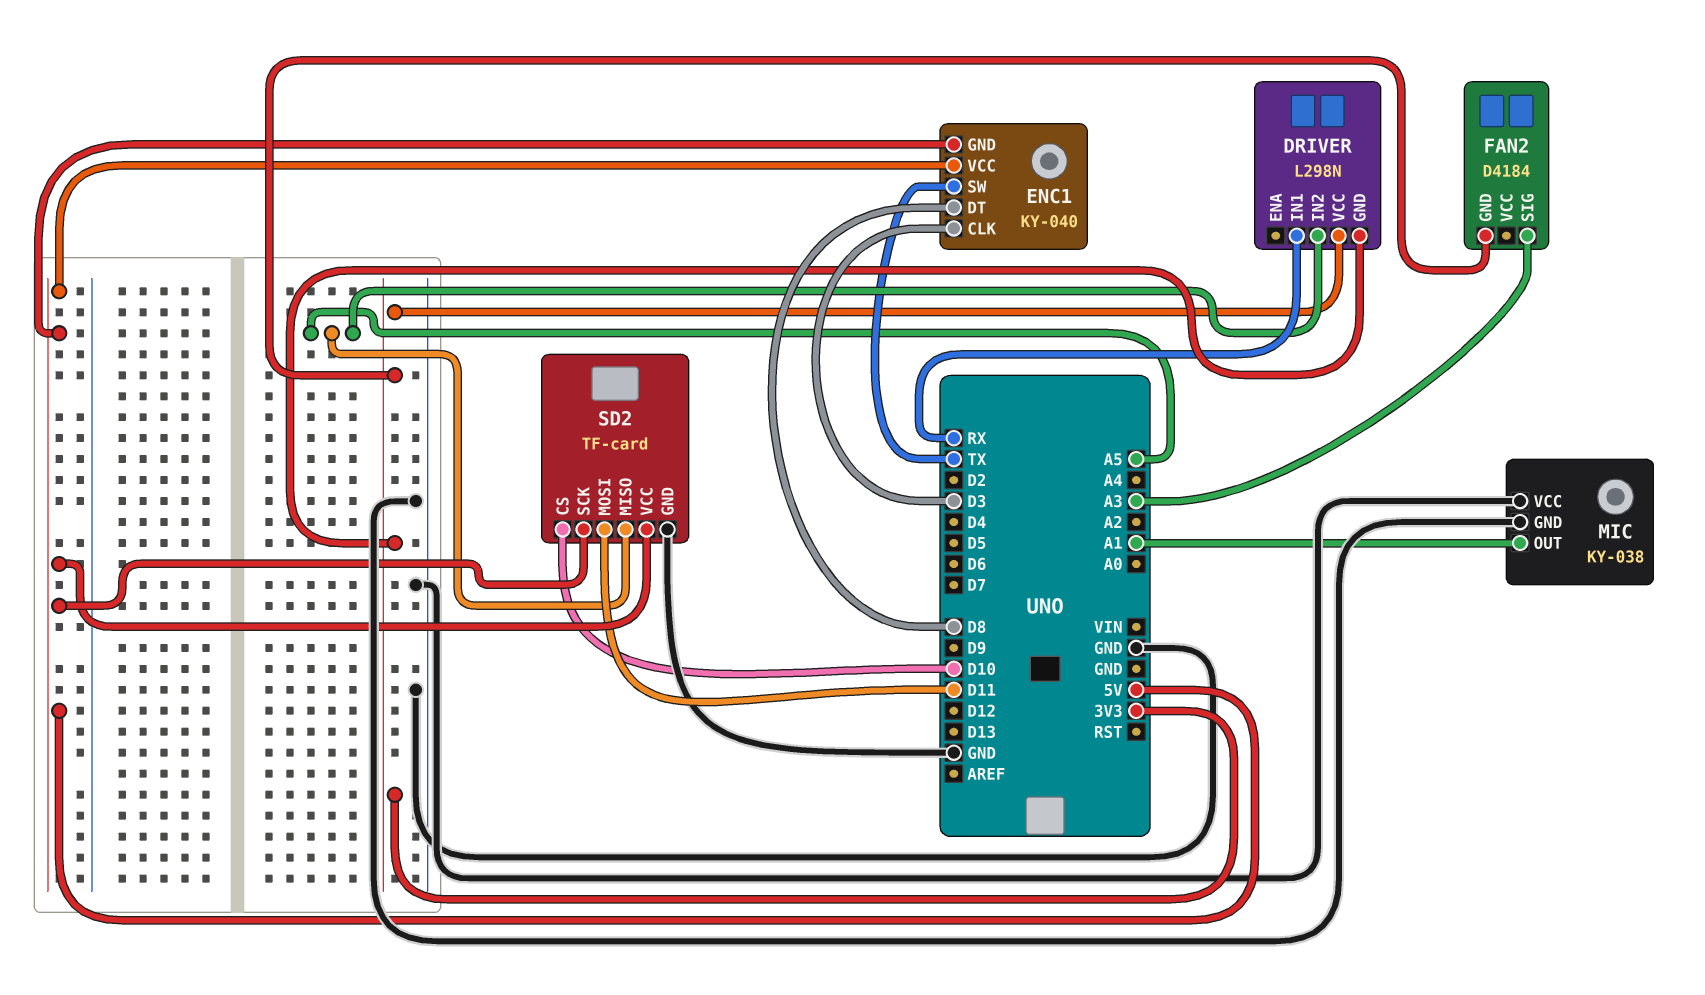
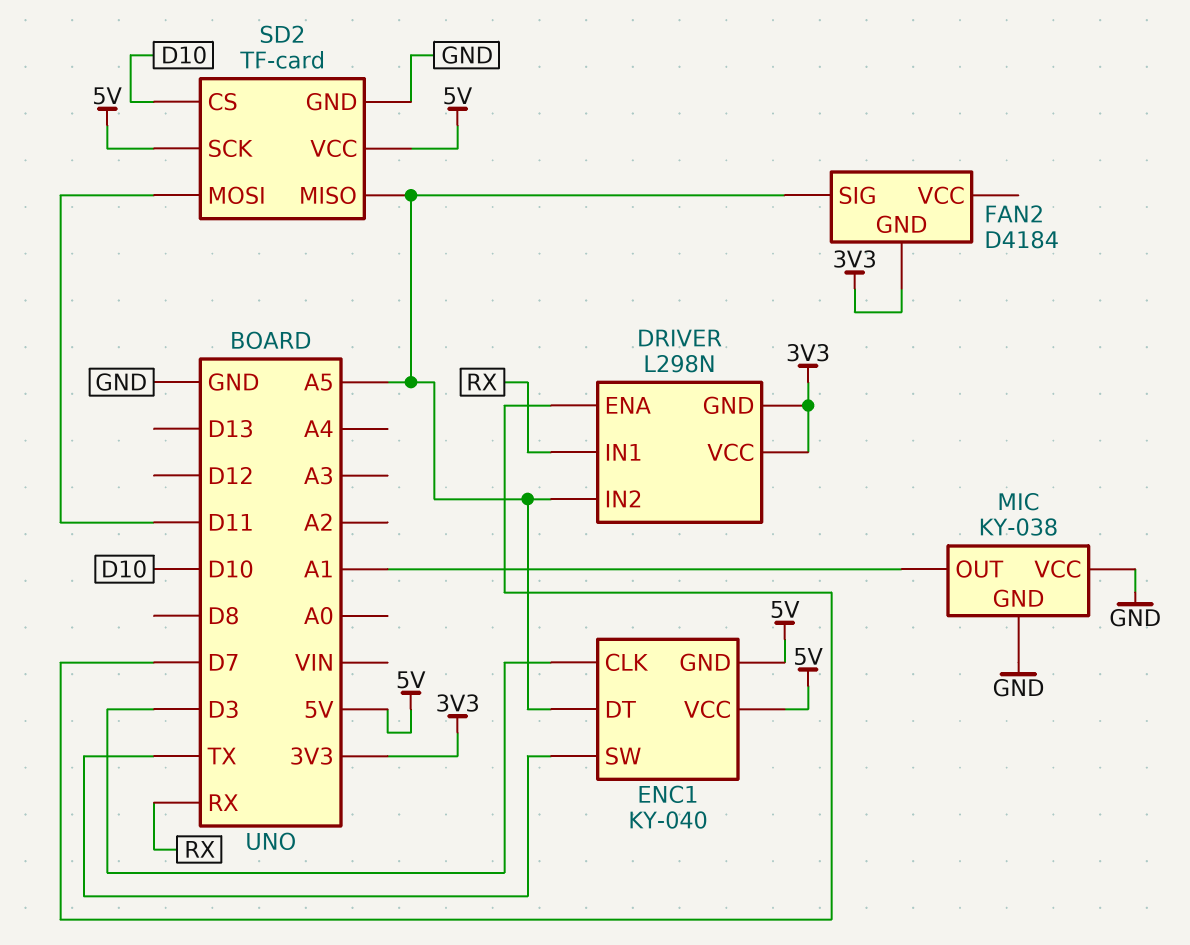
DRIVER pin ENA: none -> D7
ENC1 pin DT: D8 -> A5
FAN2 pin SIG: A3 -> A5

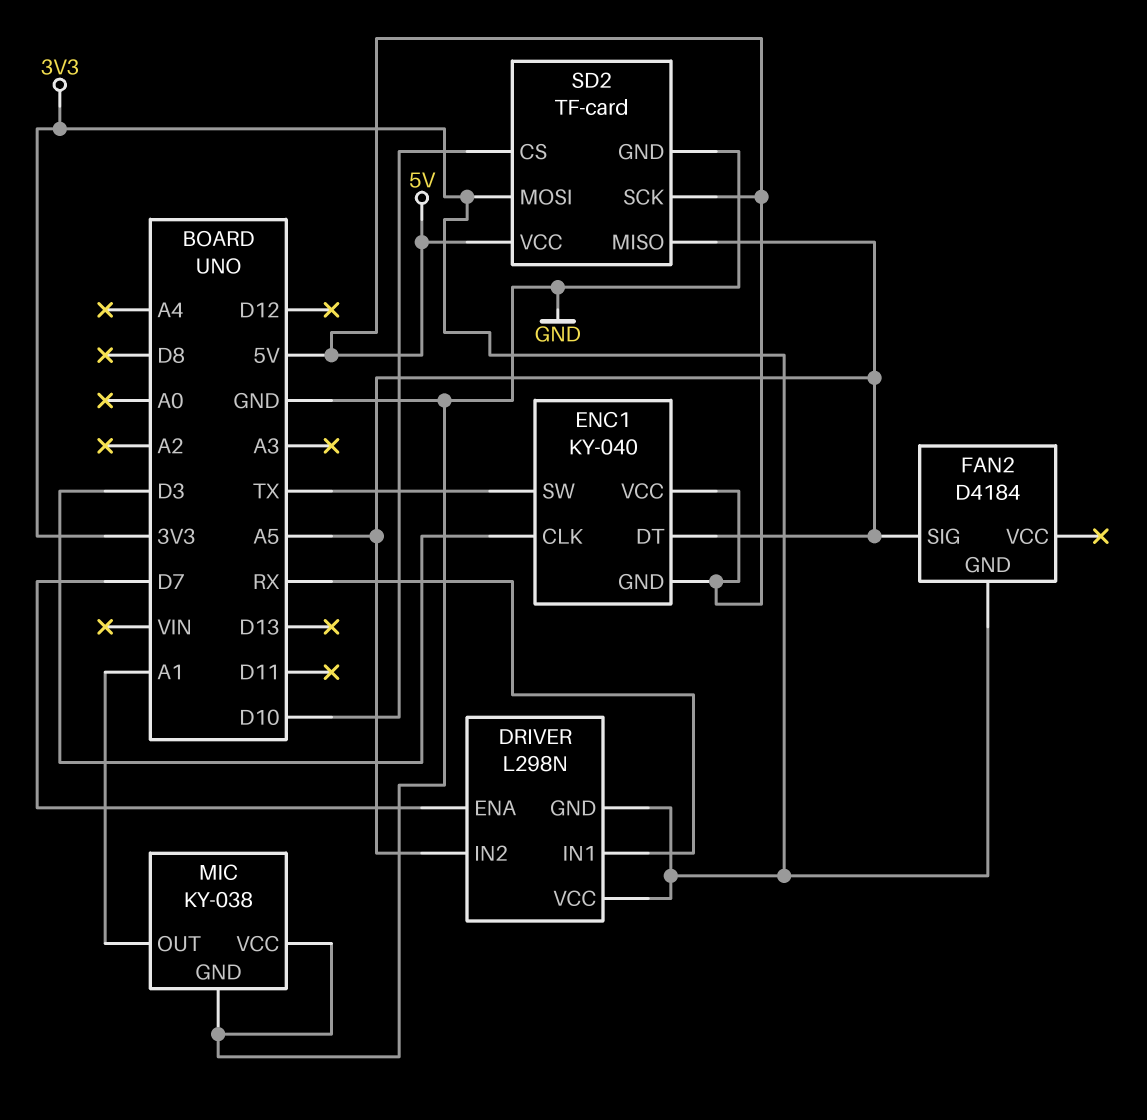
SD2 pin MOSI: D11 -> 3V3

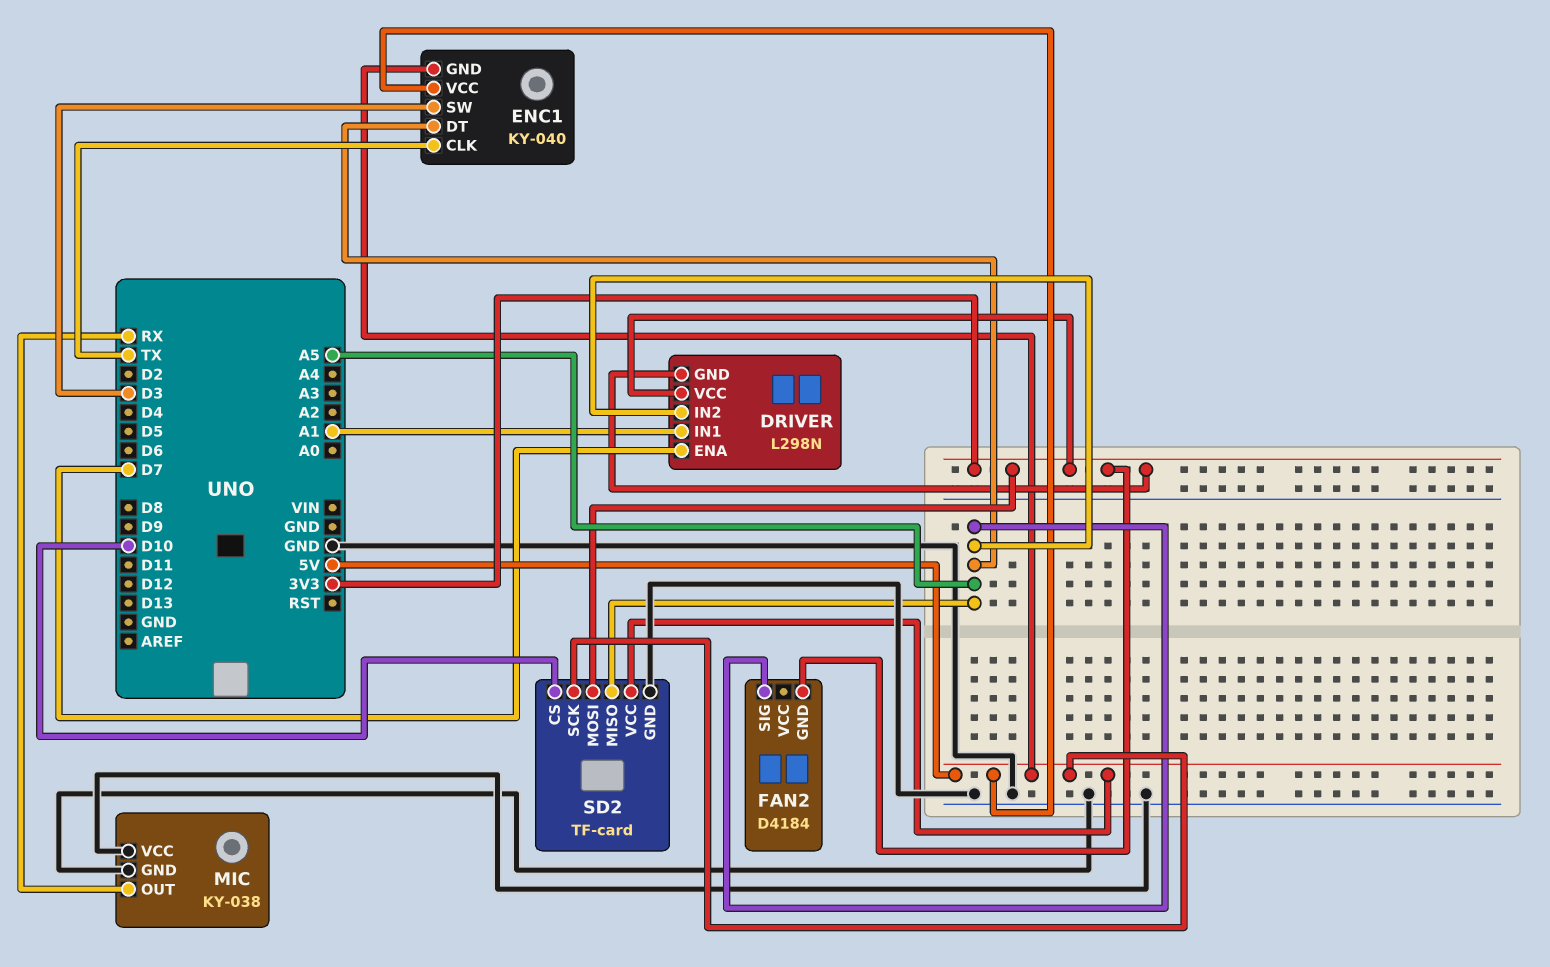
DRIVER pin IN1: RX -> A1
ENC1 pin CLK: D3 -> TX
ENC1 pin SW: TX -> D3
MIC pin OUT: A1 -> RX

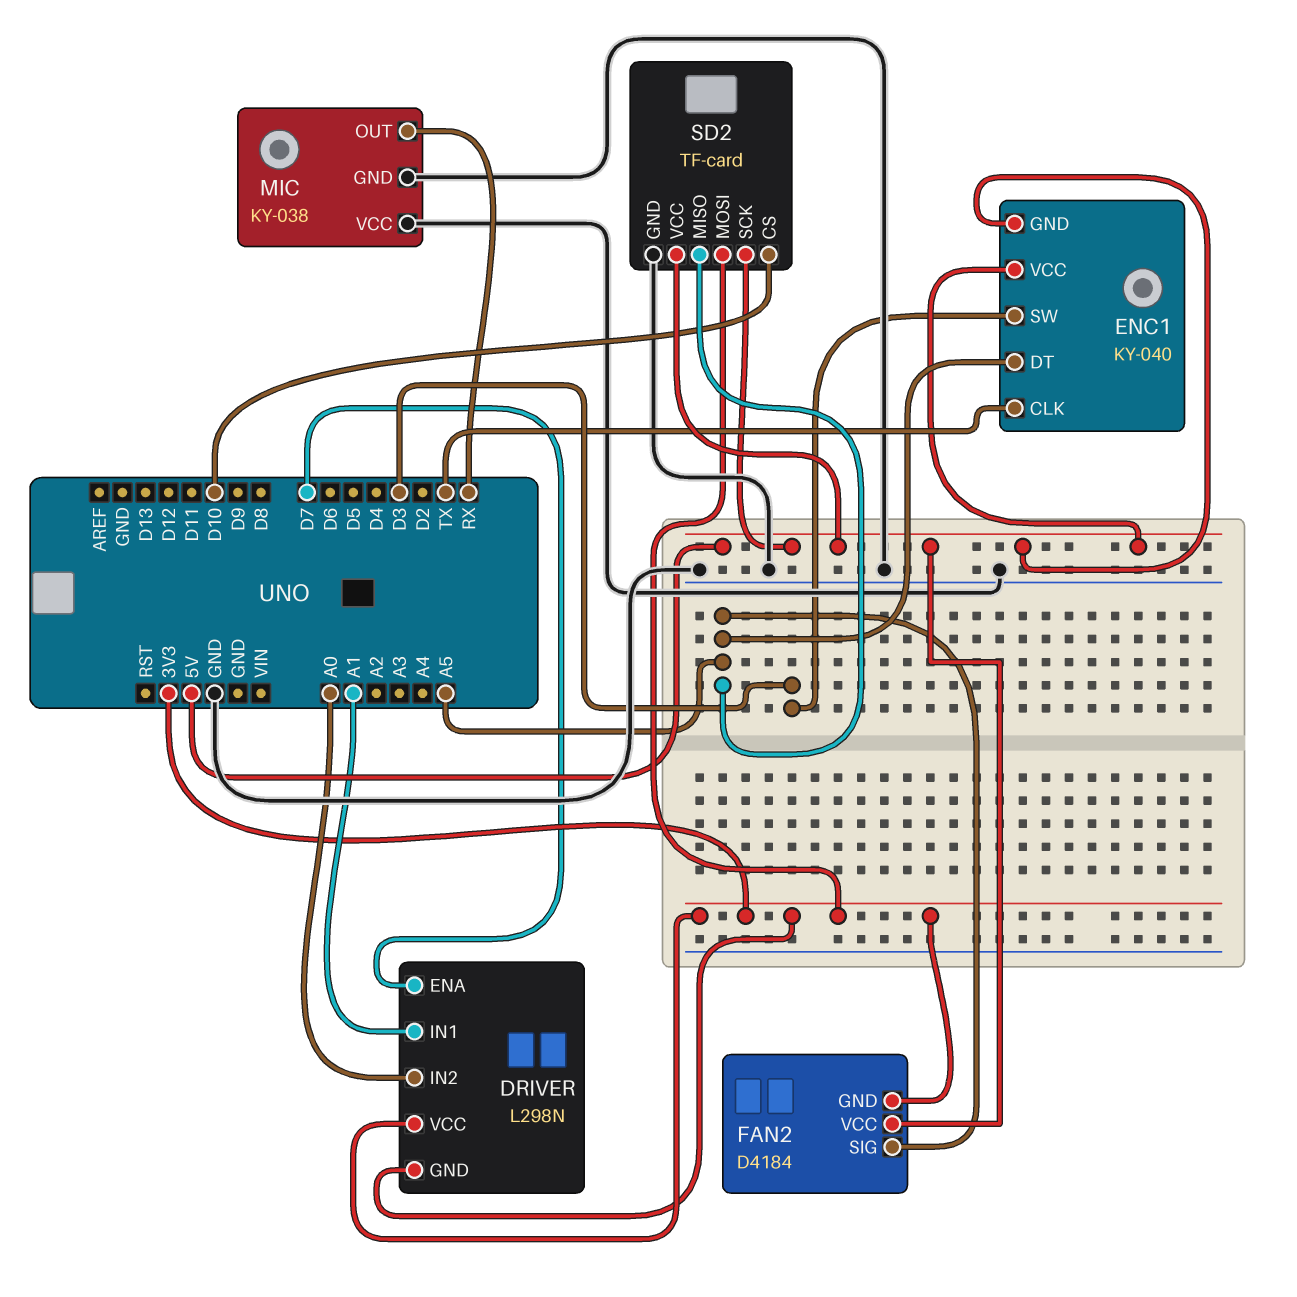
DRIVER pin IN2: A5 -> A0
FAN2 pin VCC: none -> 5V

